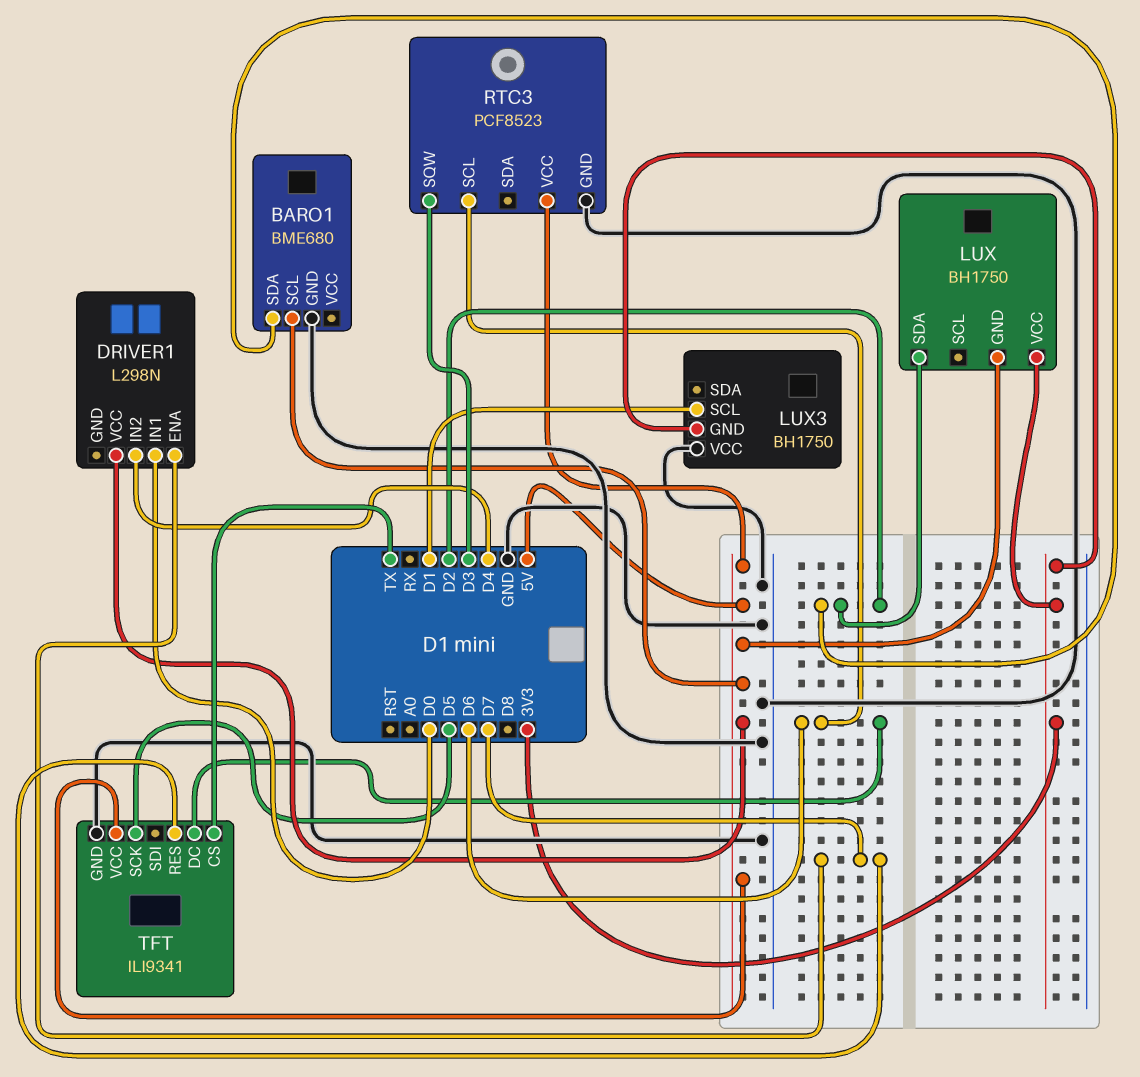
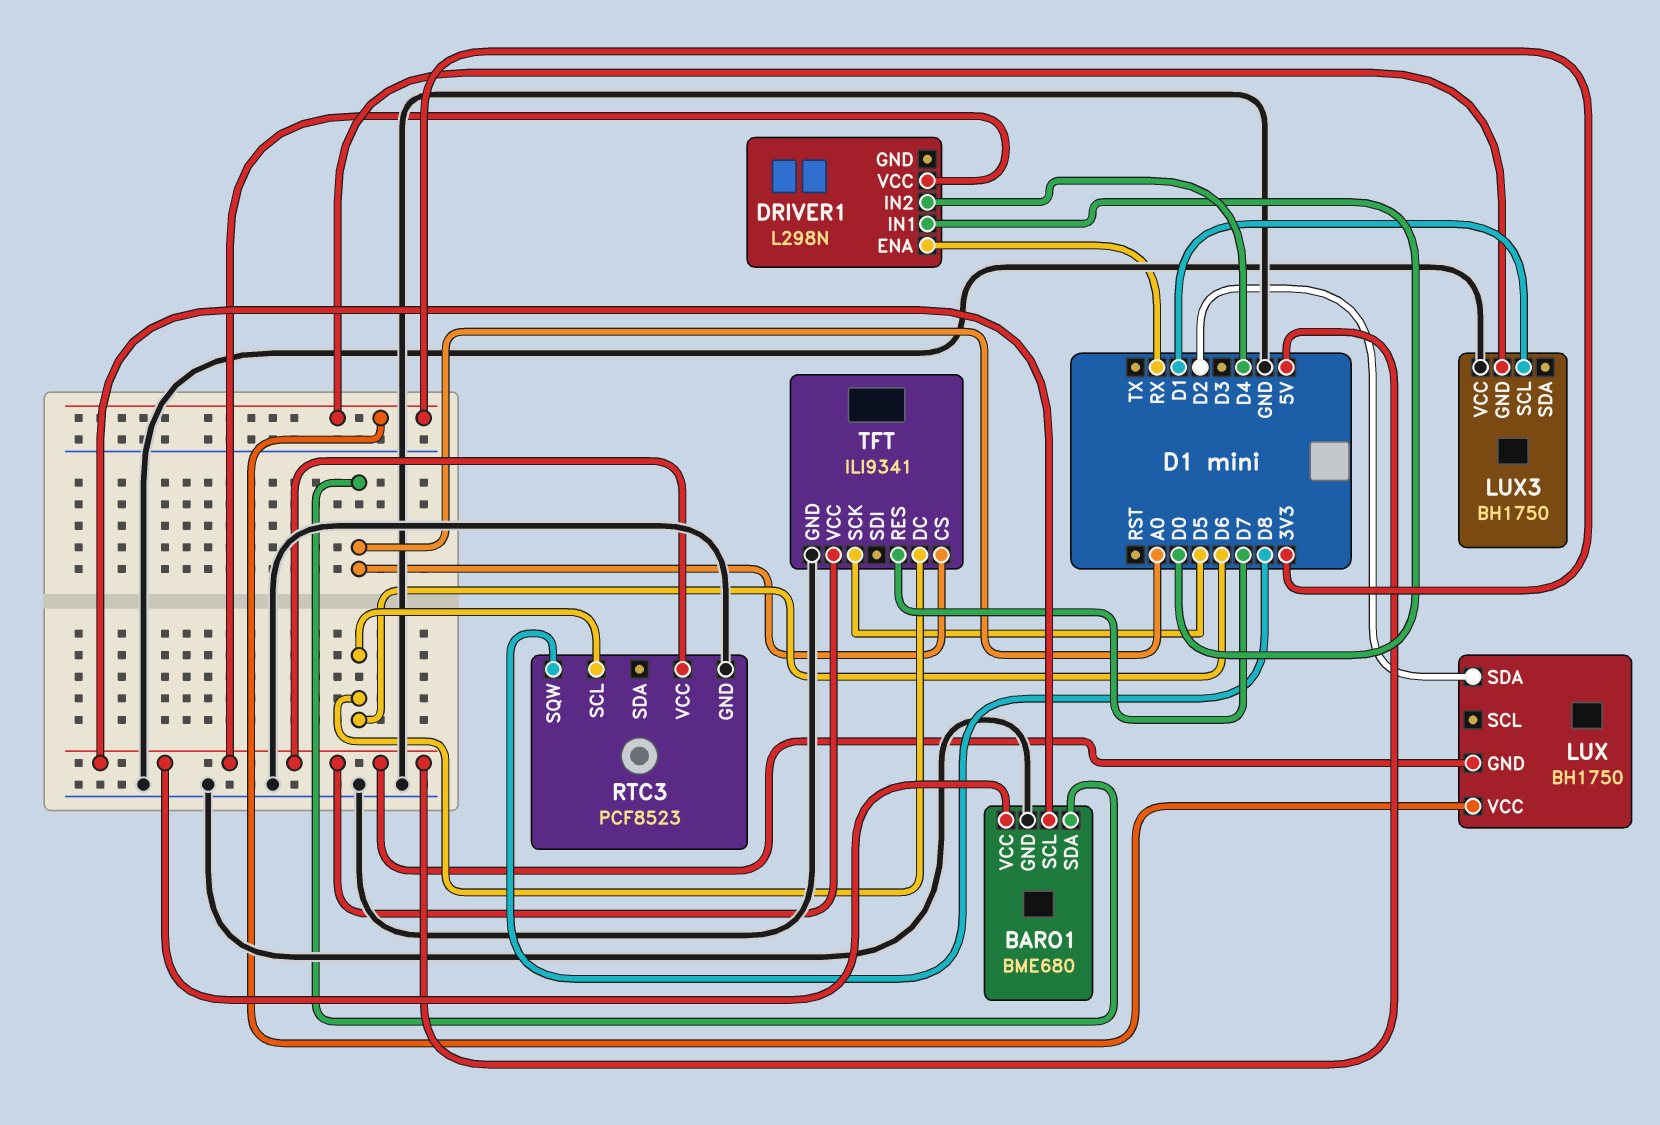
BARO1 pin SDA: D2 -> A0
BARO1 pin VCC: none -> 5V
DRIVER1 pin ENA: D7 -> RX
RTC3 pin SQW: D3 -> D8
TFT pin CS: TX -> A0

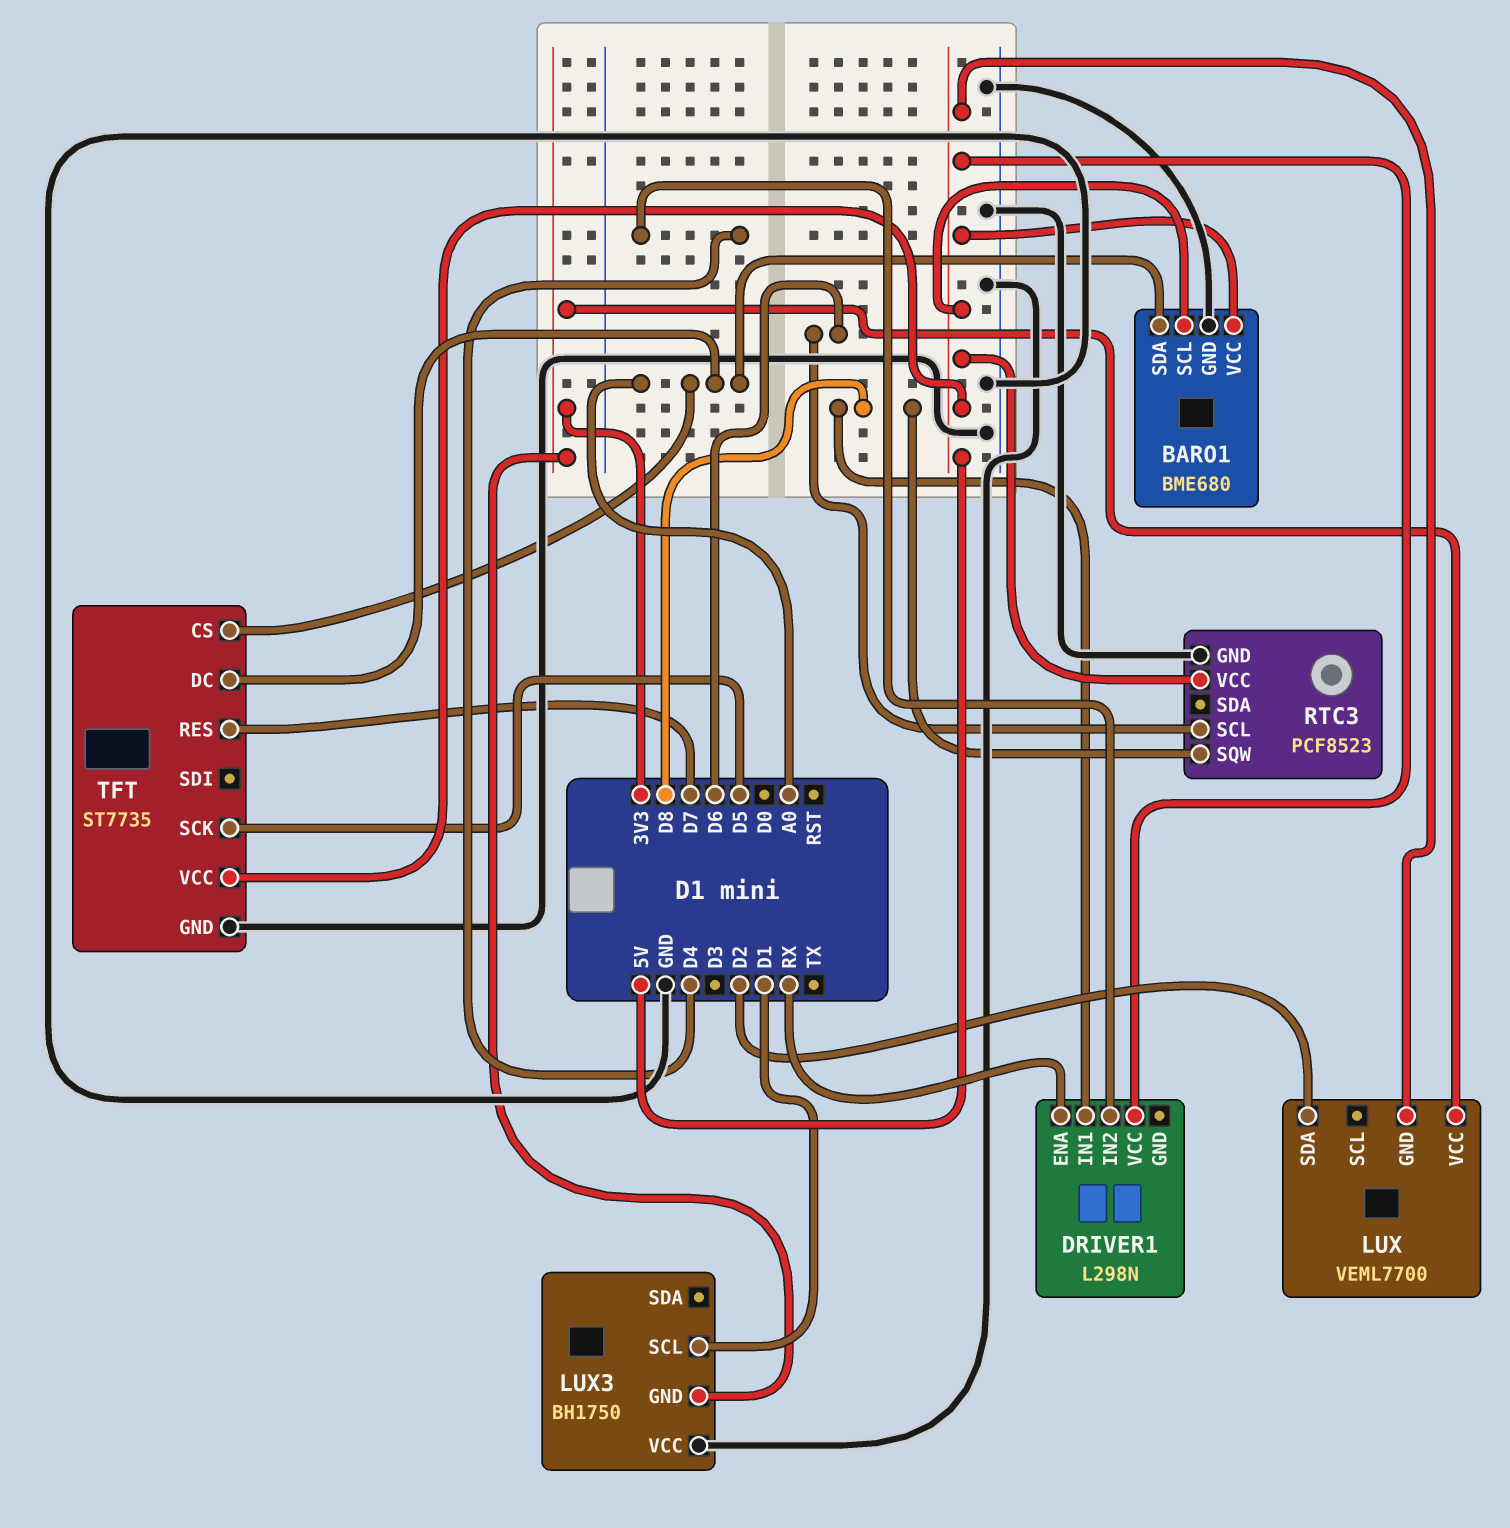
DRIVER1 pin IN1: D0 -> D8
LUX: BH1750 -> VEML7700
TFT: ILI9341 -> ST7735
TFT pin DC: D6 -> A0

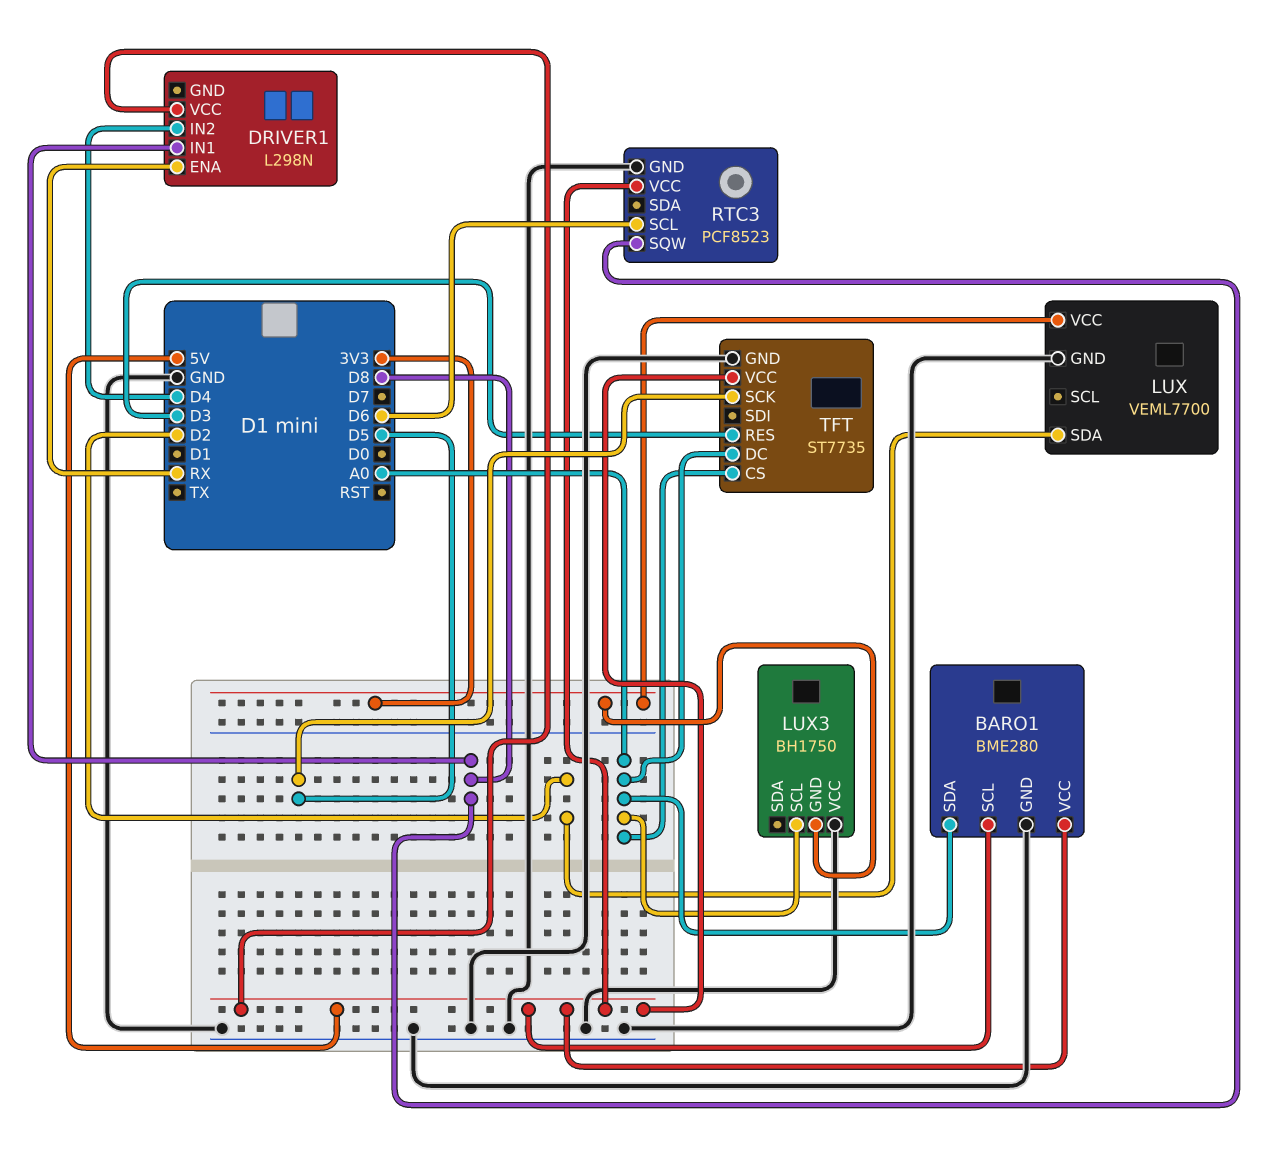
BARO1: BME680 -> BME280
LUX pin GND: 5V -> GND
LUX3 pin SCL: D1 -> A0
TFT pin RES: D7 -> D3

